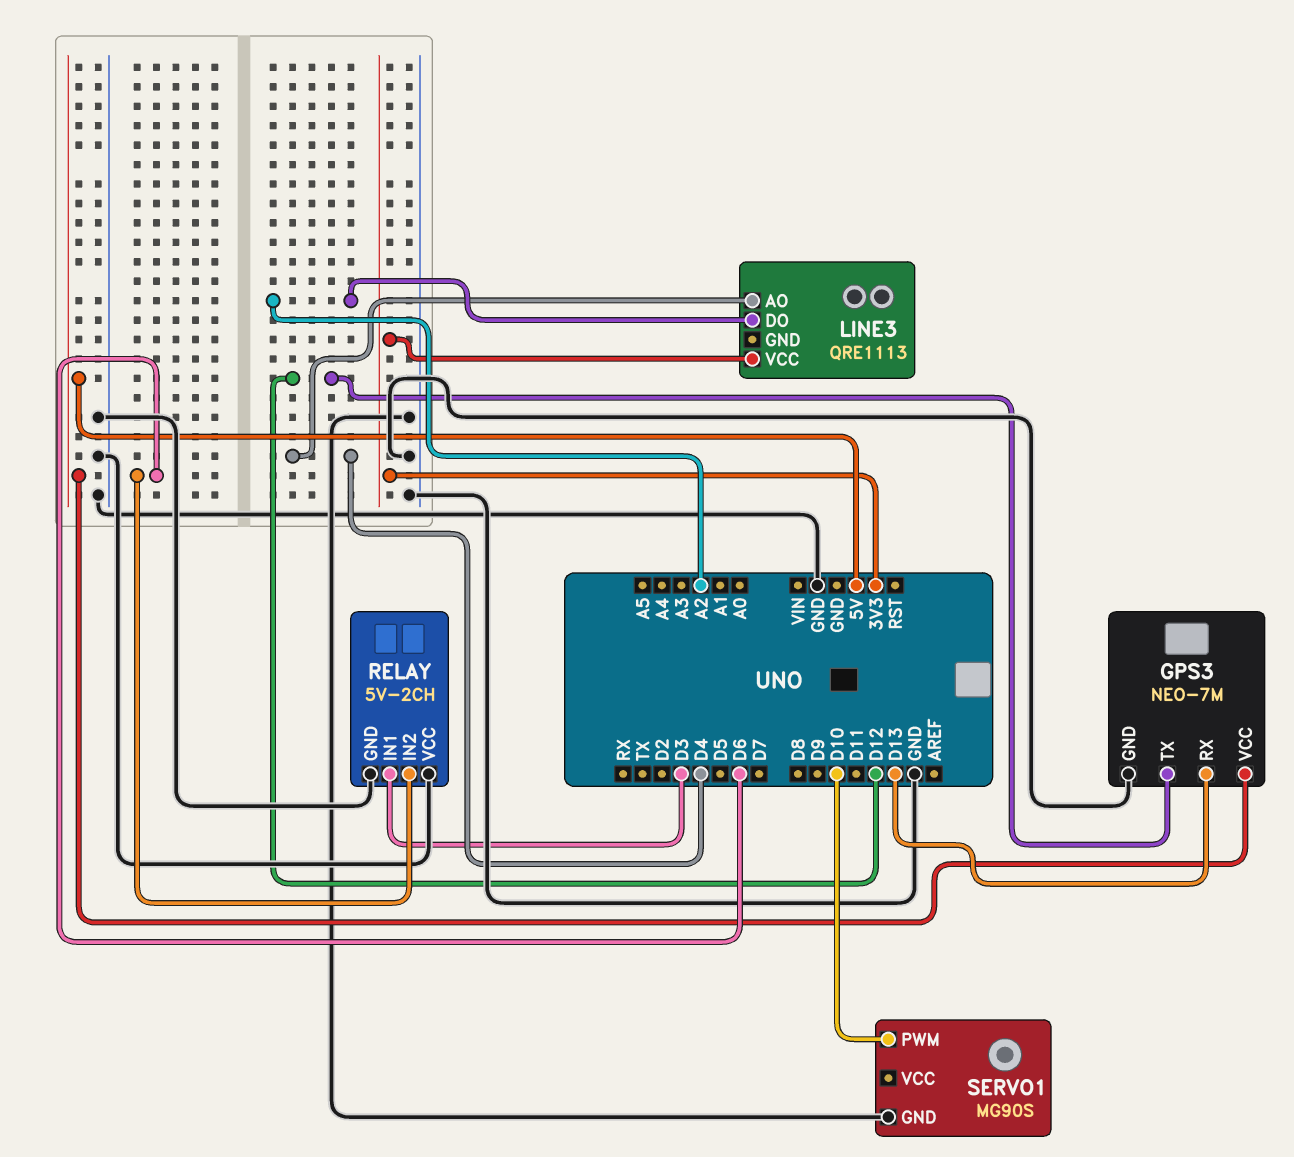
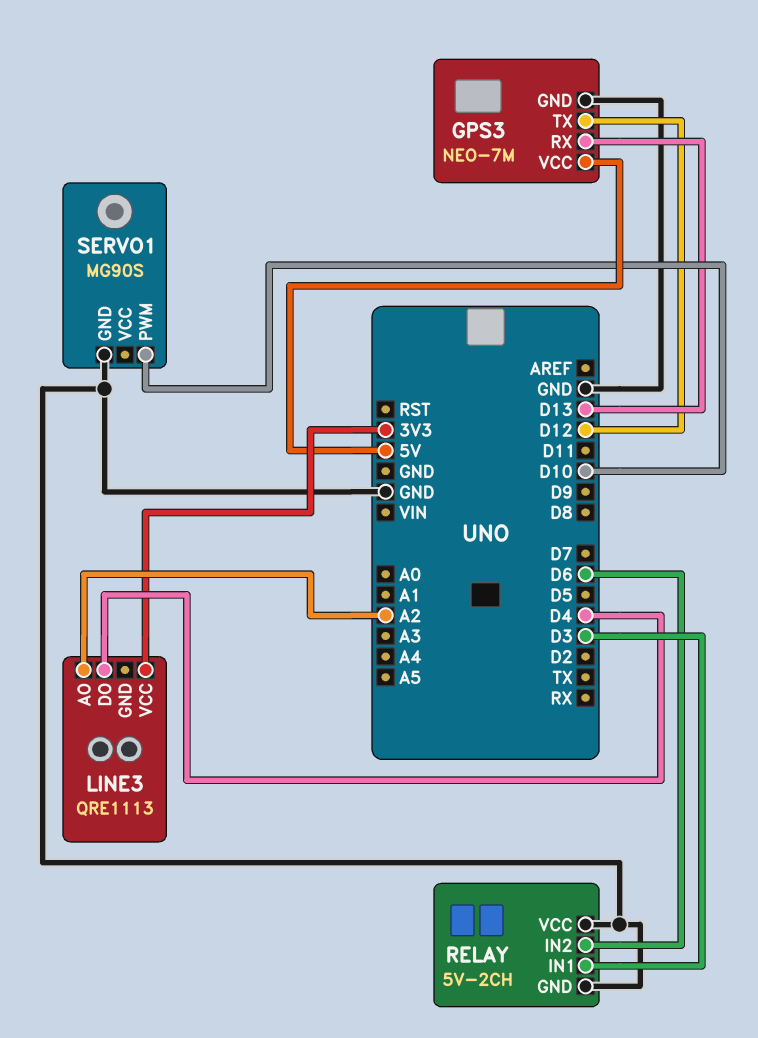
LINE3 pin AO: D4 -> A2
LINE3 pin DO: A2 -> D4

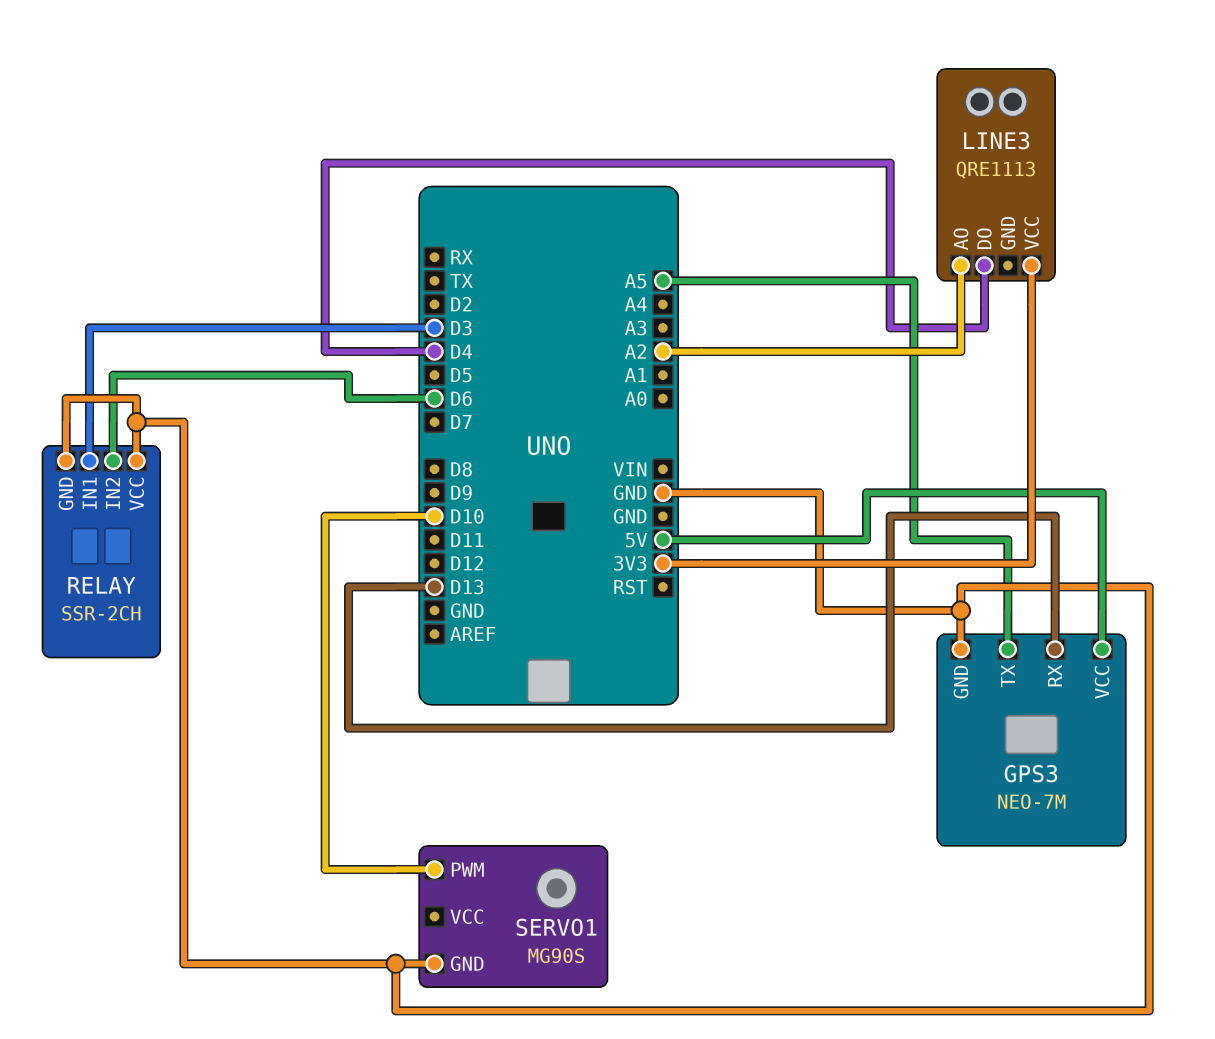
GPS3 pin TX: D12 -> A5
RELAY: 5V-2CH -> SSR-2CH

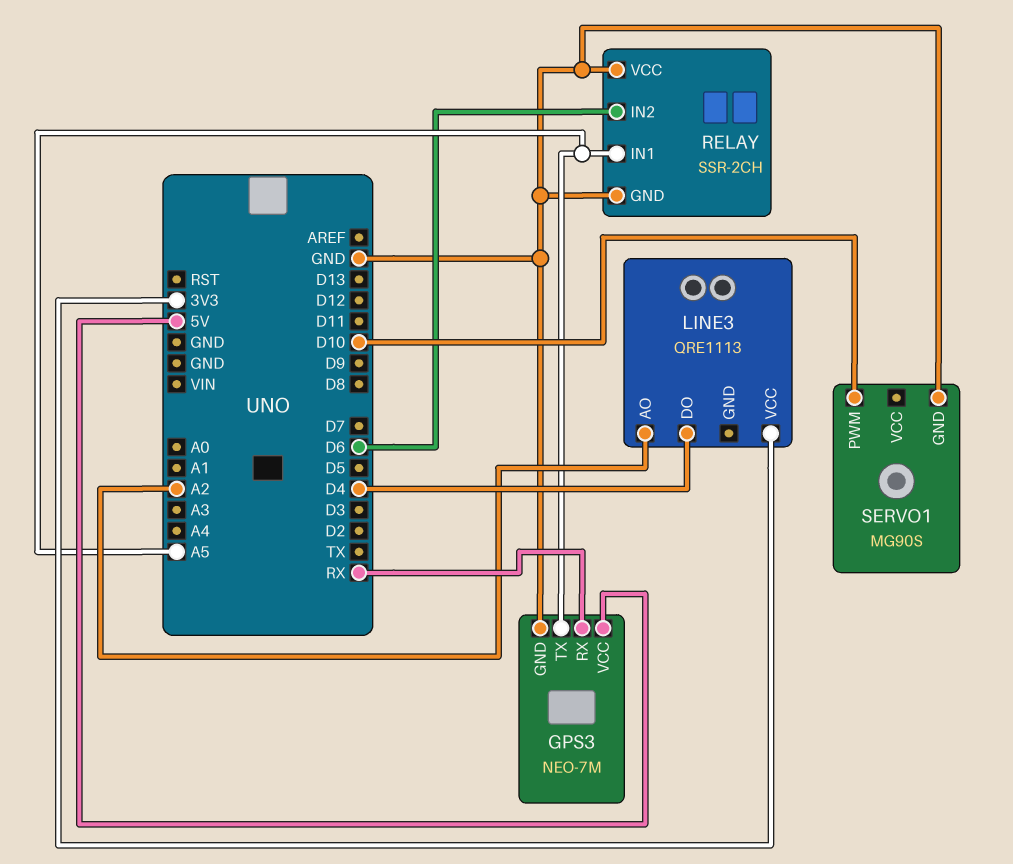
GPS3 pin RX: D13 -> RX
RELAY pin IN1: D3 -> A5

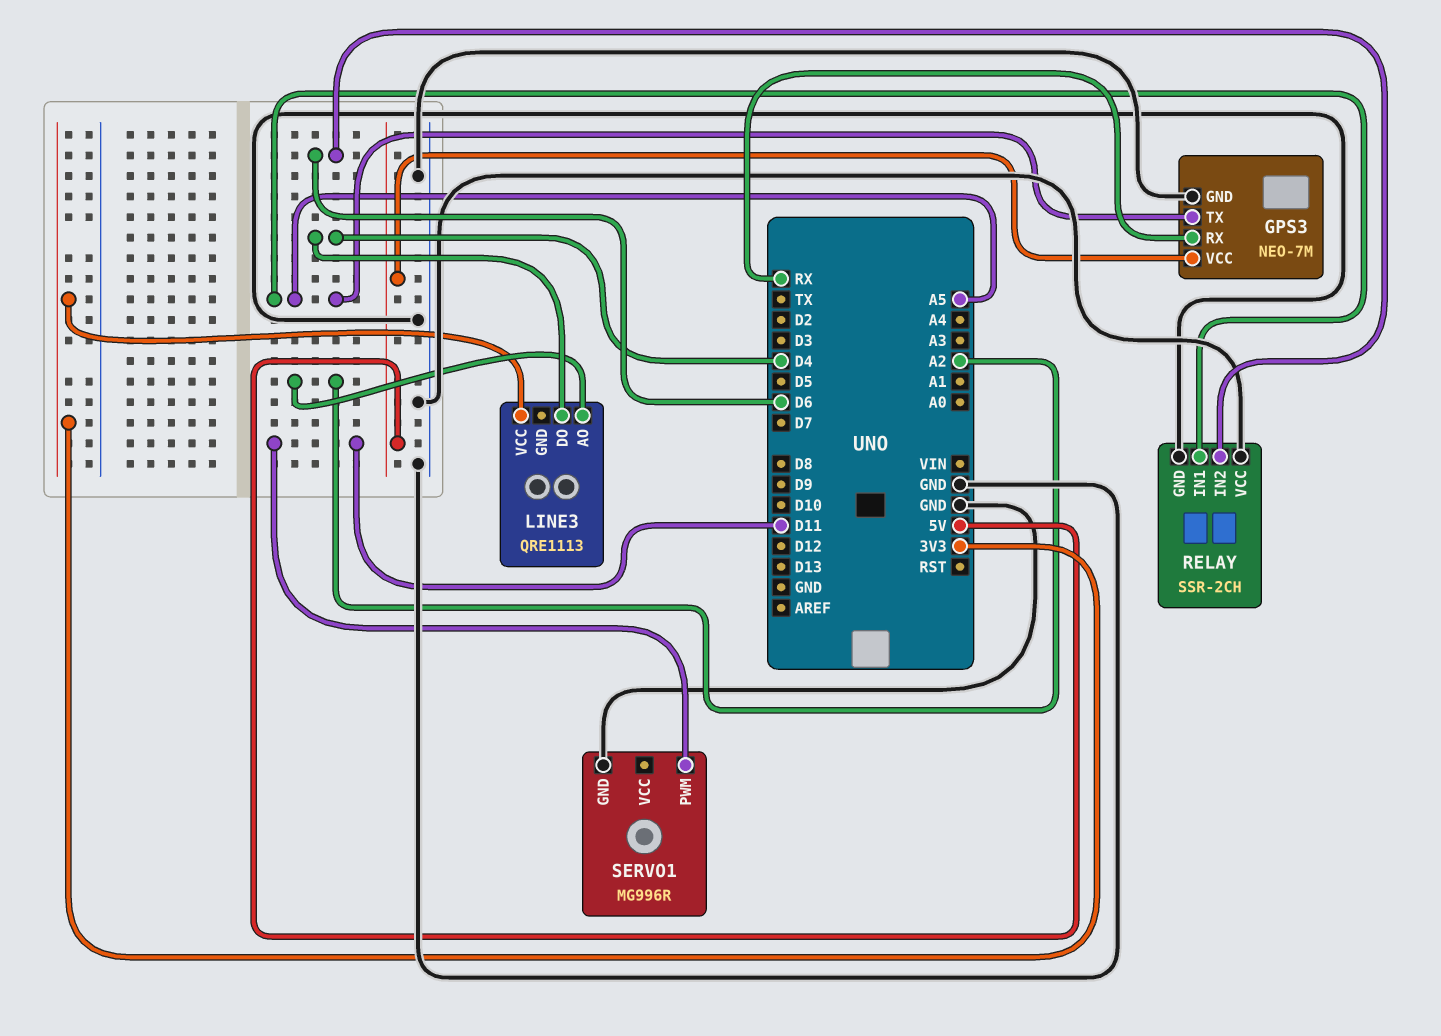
SERVO1: MG90S -> MG996R
SERVO1 pin PWM: D10 -> D11

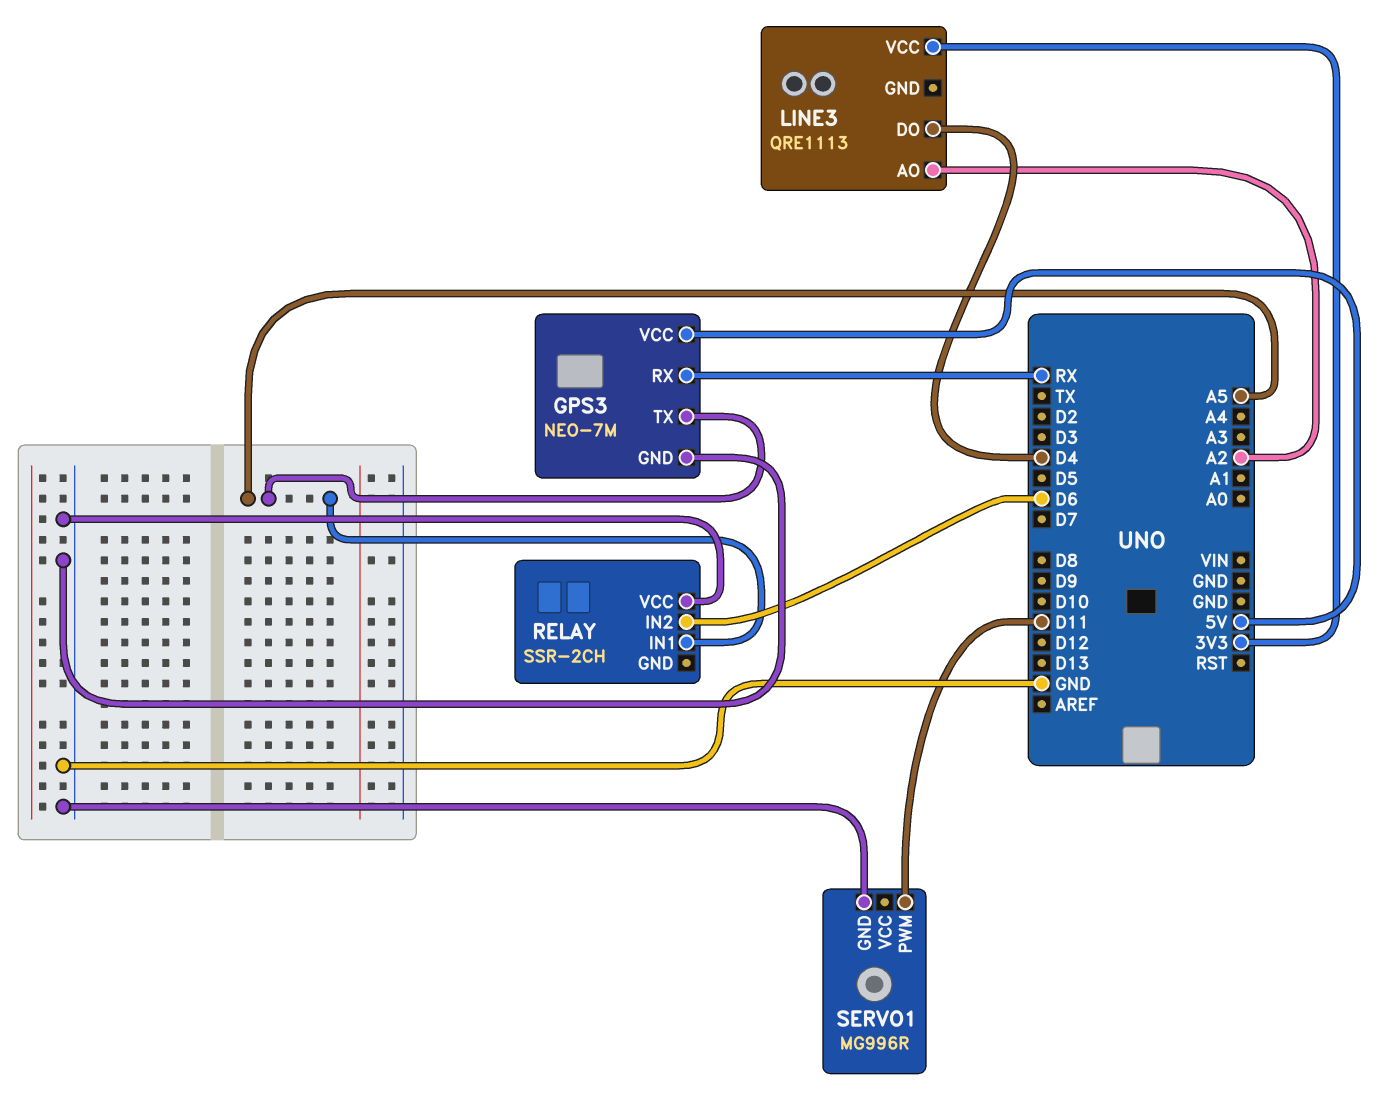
RELAY pin GND: GND -> none

